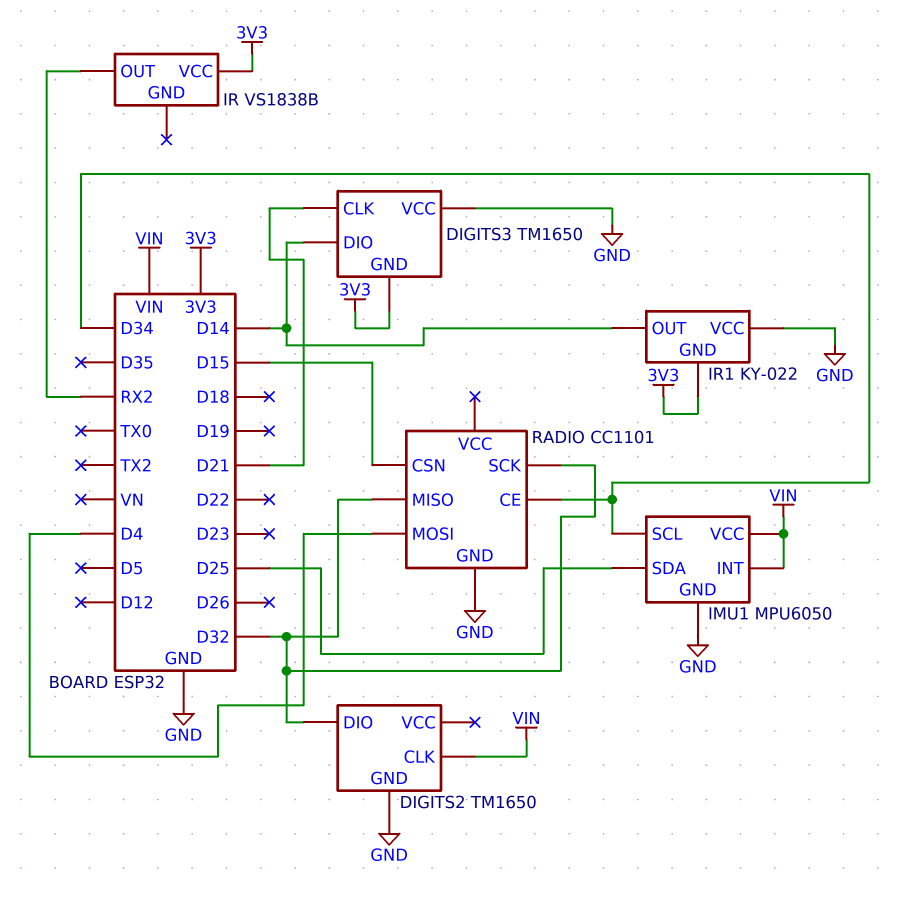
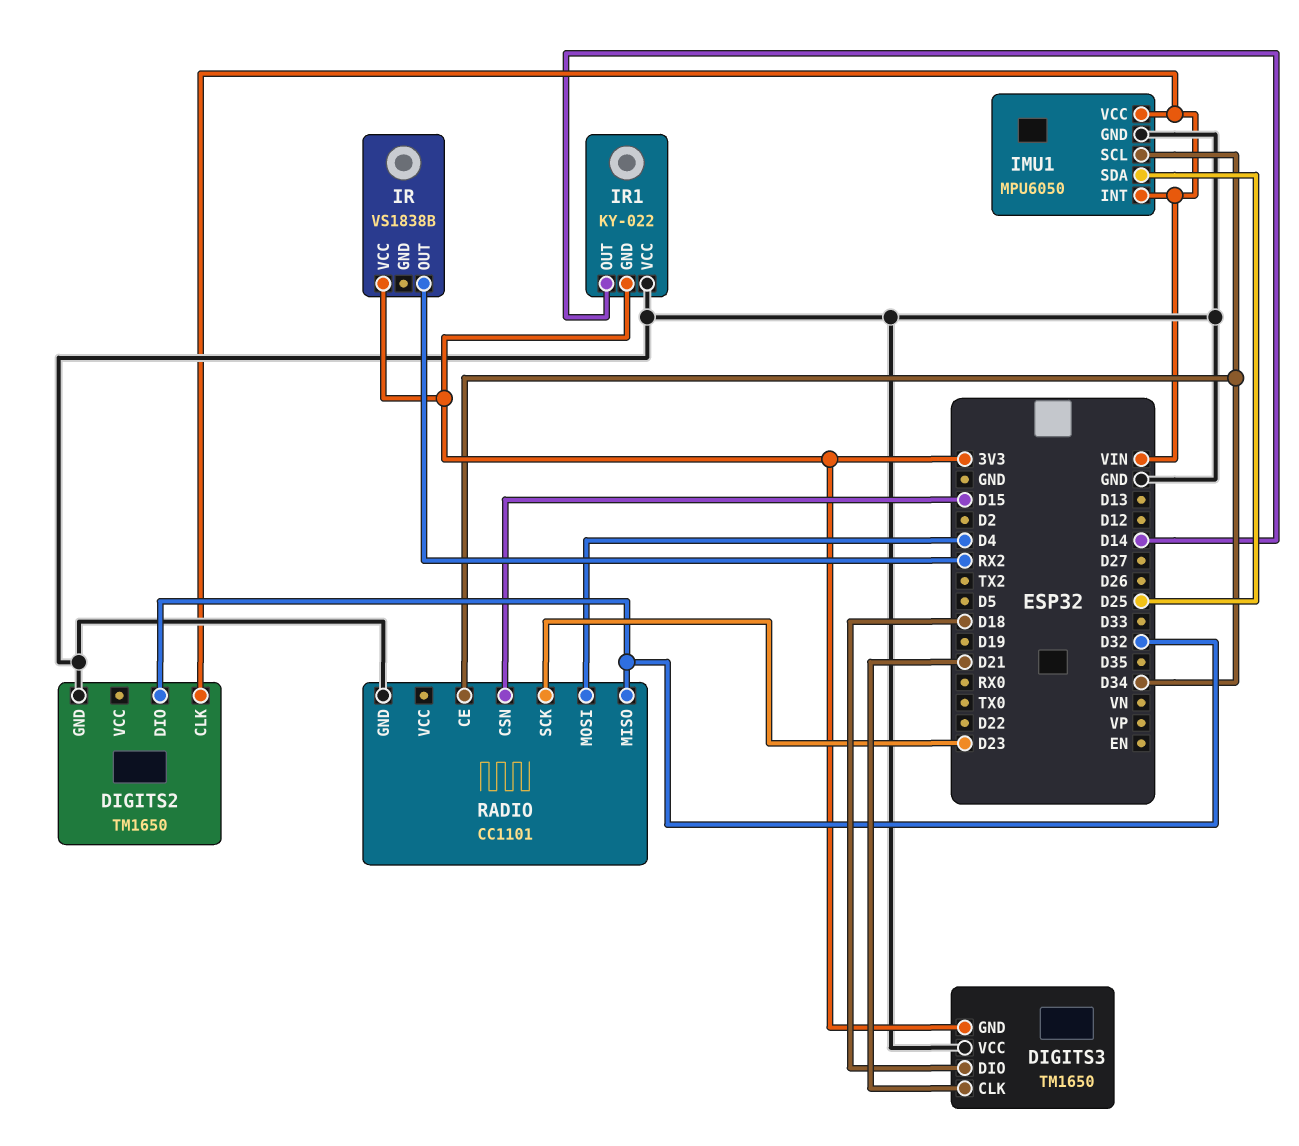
DIGITS3 pin DIO: D14 -> D18
RADIO pin SCK: D32 -> D23

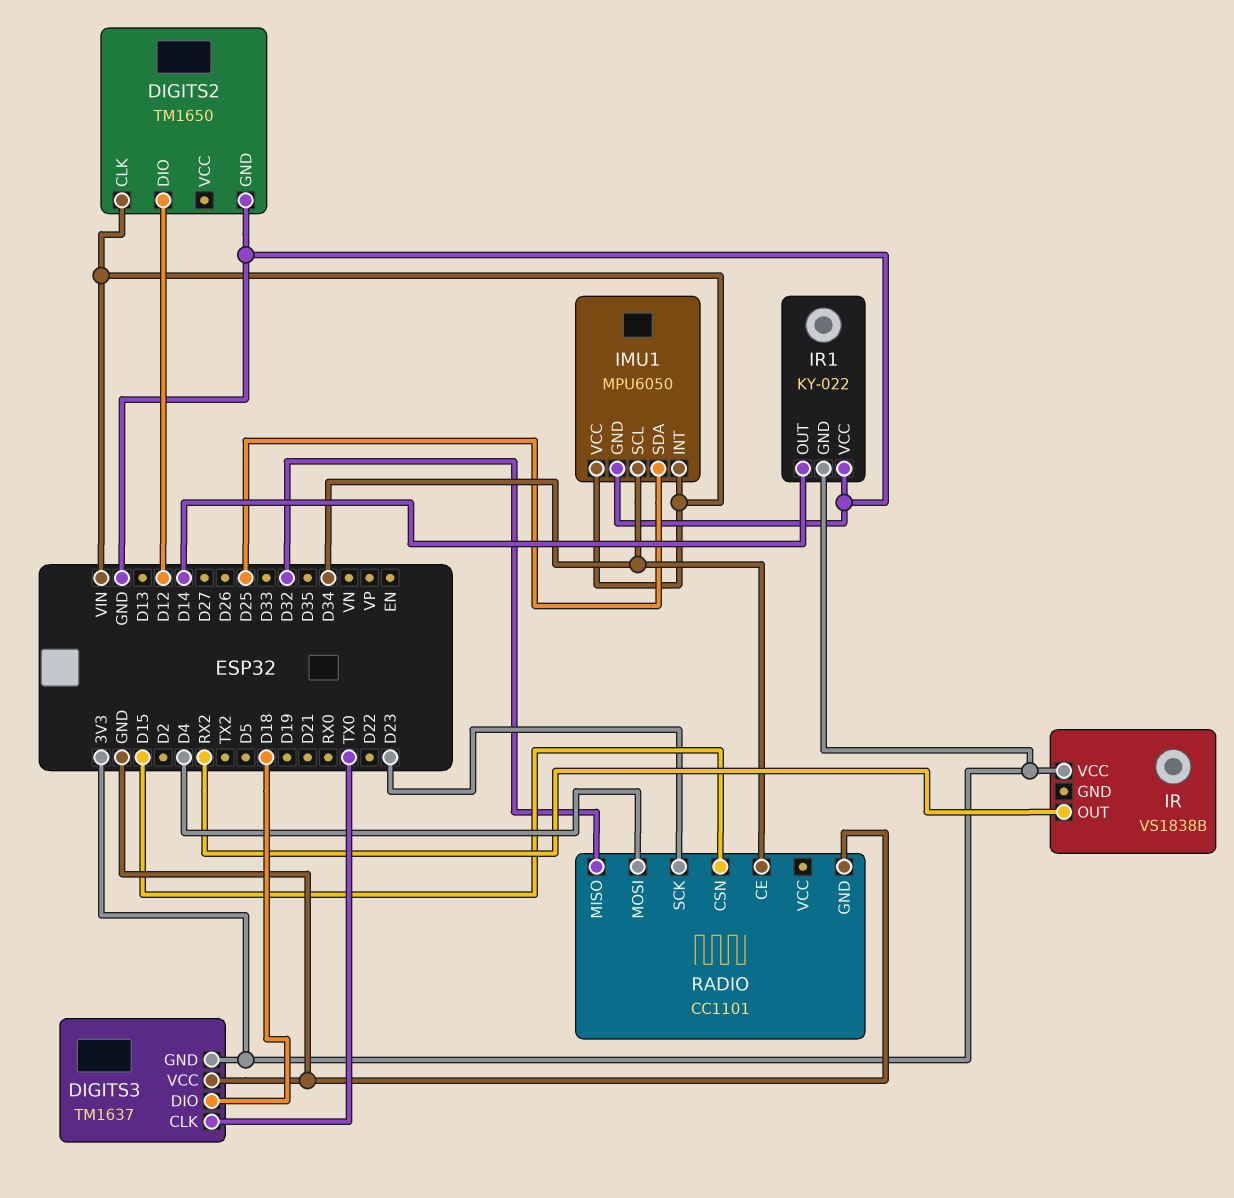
DIGITS2 pin DIO: D32 -> D12
DIGITS3: TM1650 -> TM1637
DIGITS3 pin CLK: D21 -> TX0

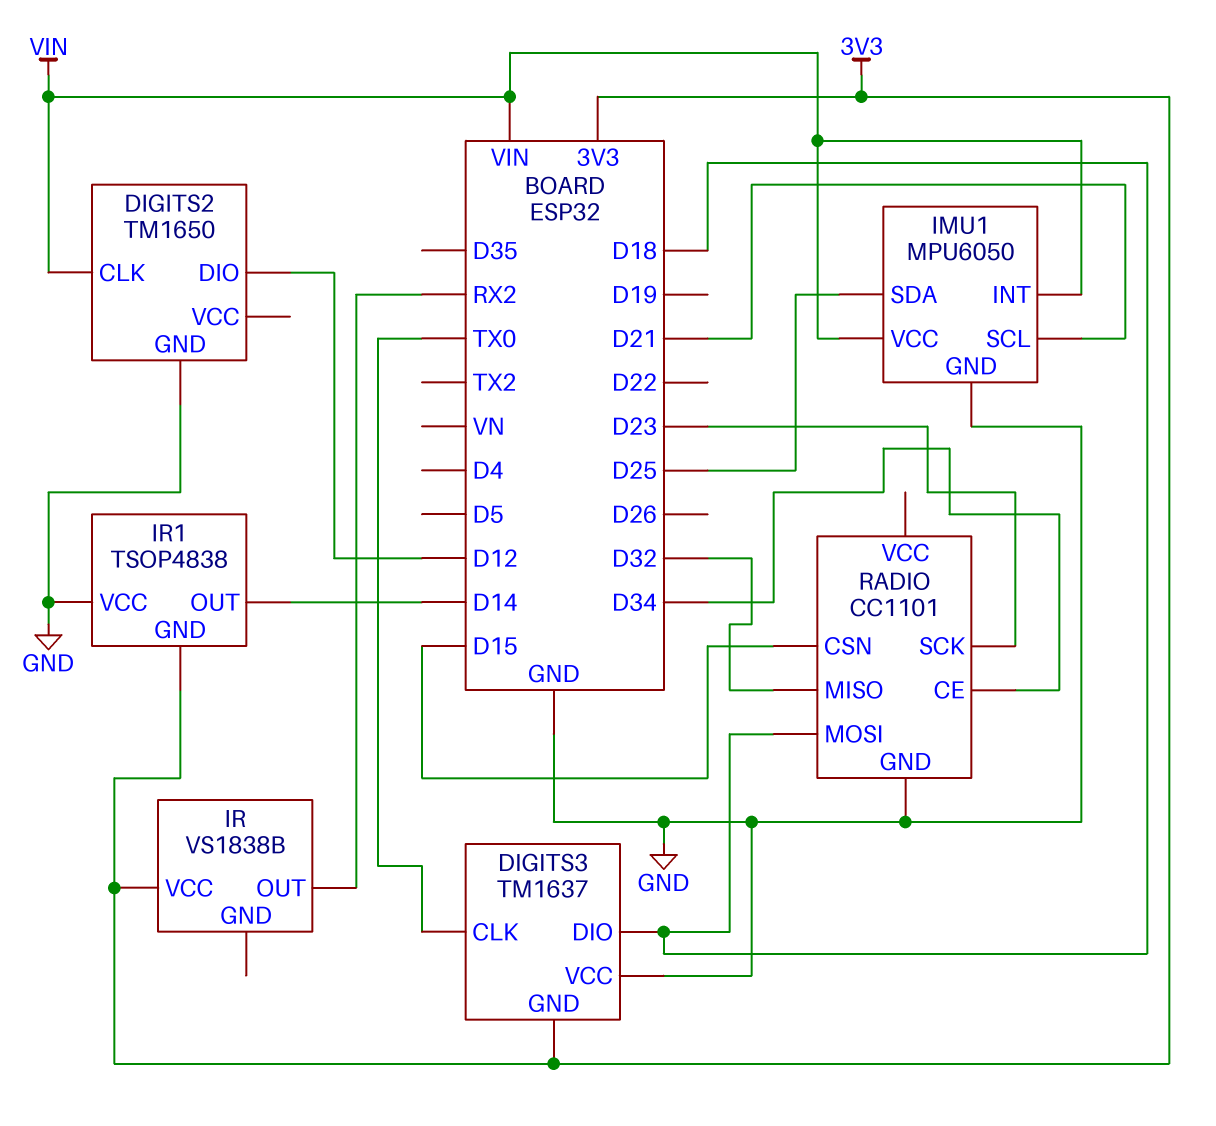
IMU1 pin SCL: D34 -> D21
IR1: KY-022 -> TSOP4838
RADIO pin MOSI: D4 -> D18

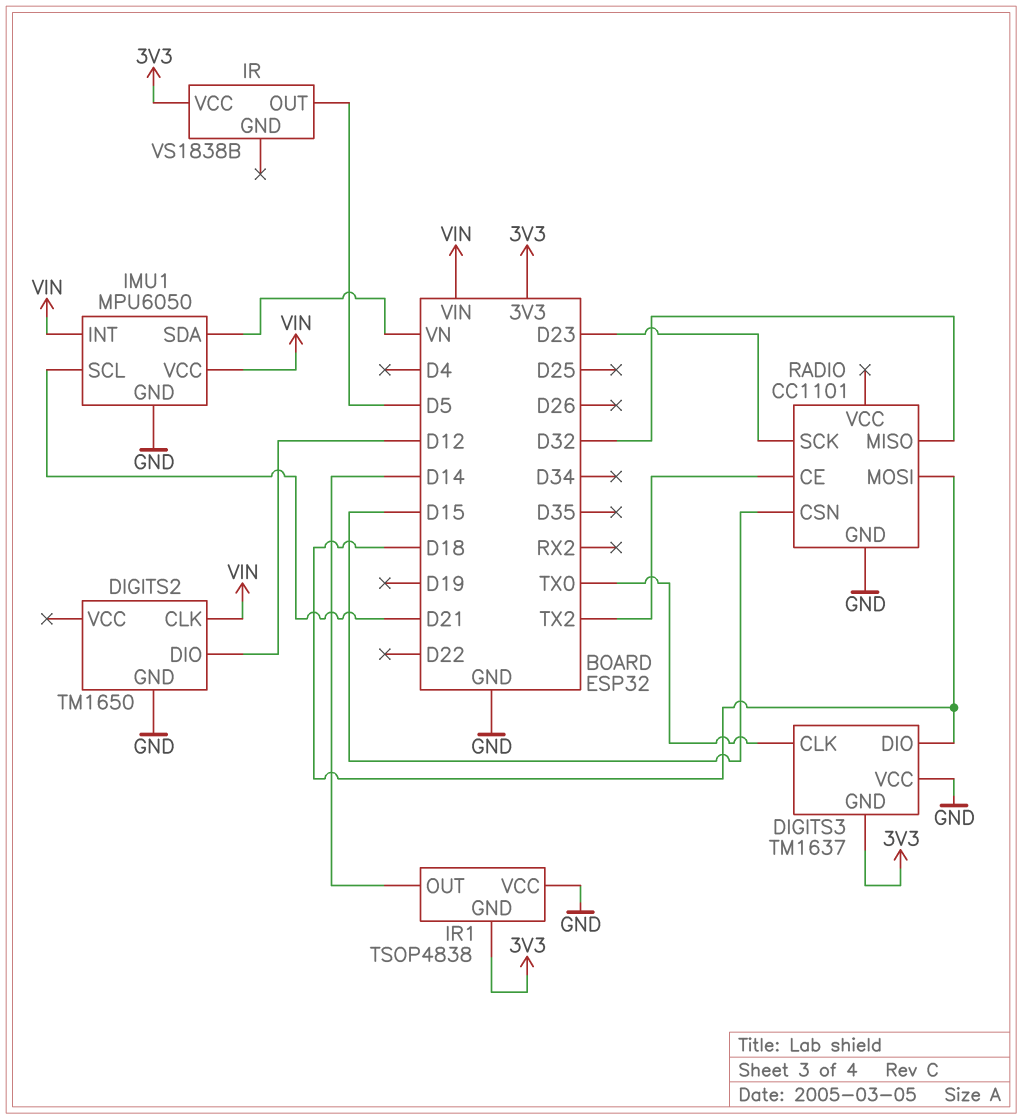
IMU1 pin SDA: D25 -> VN
IR pin OUT: RX2 -> D5
RADIO pin CE: D34 -> TX2

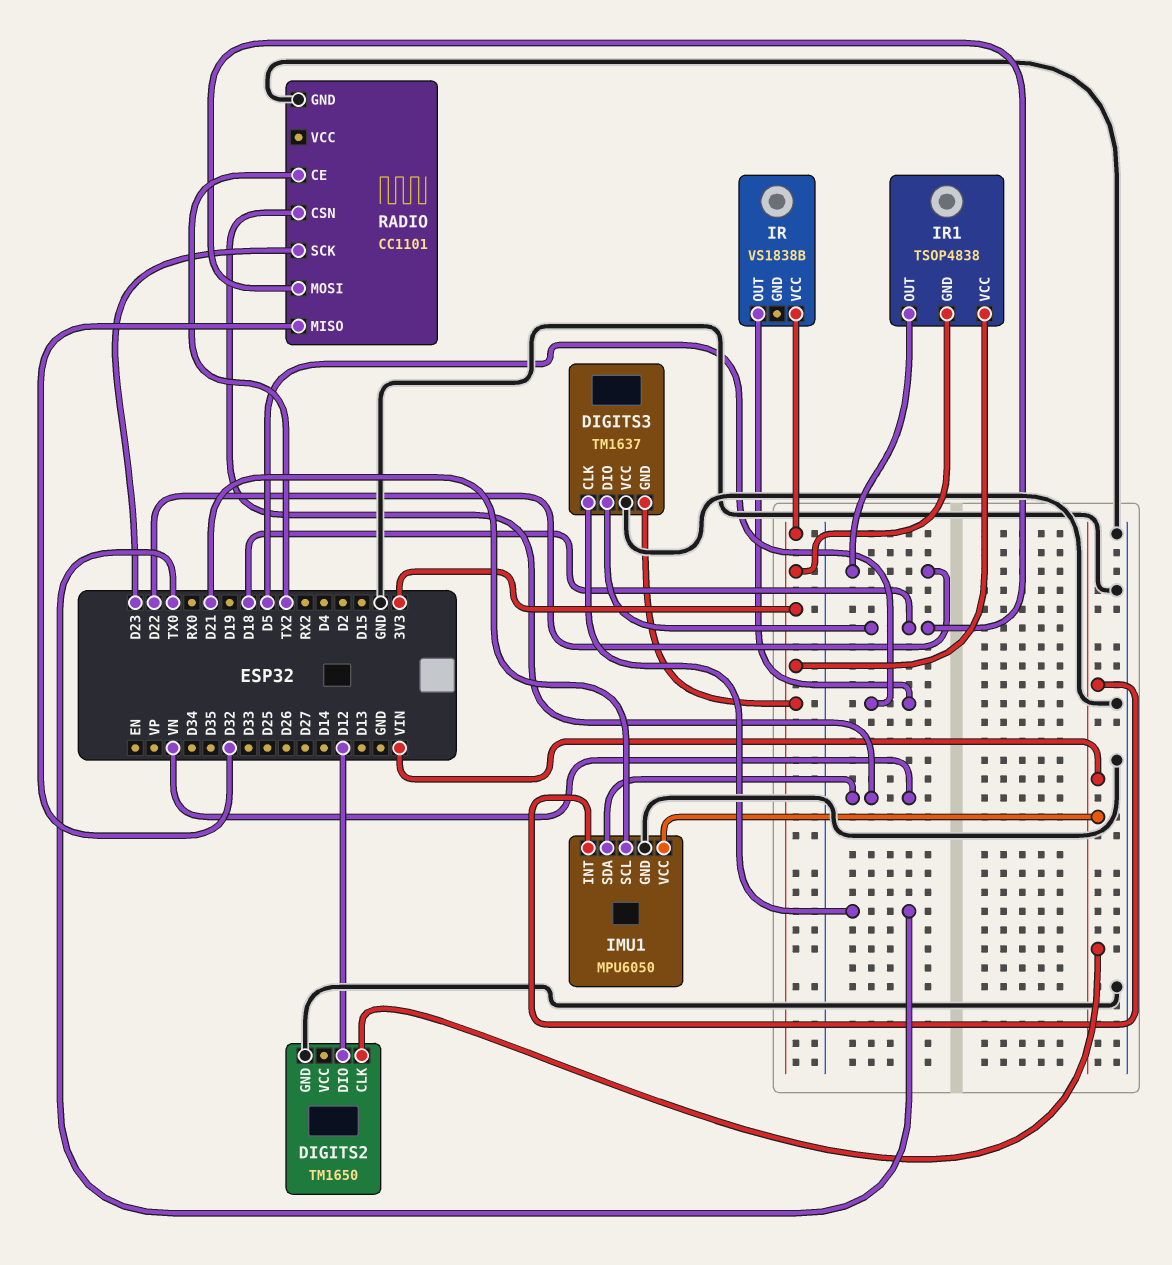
IR1 pin OUT: D14 -> D22
IR1 pin VCC: GND -> 3V3
RADIO pin CSN: D15 -> VN

